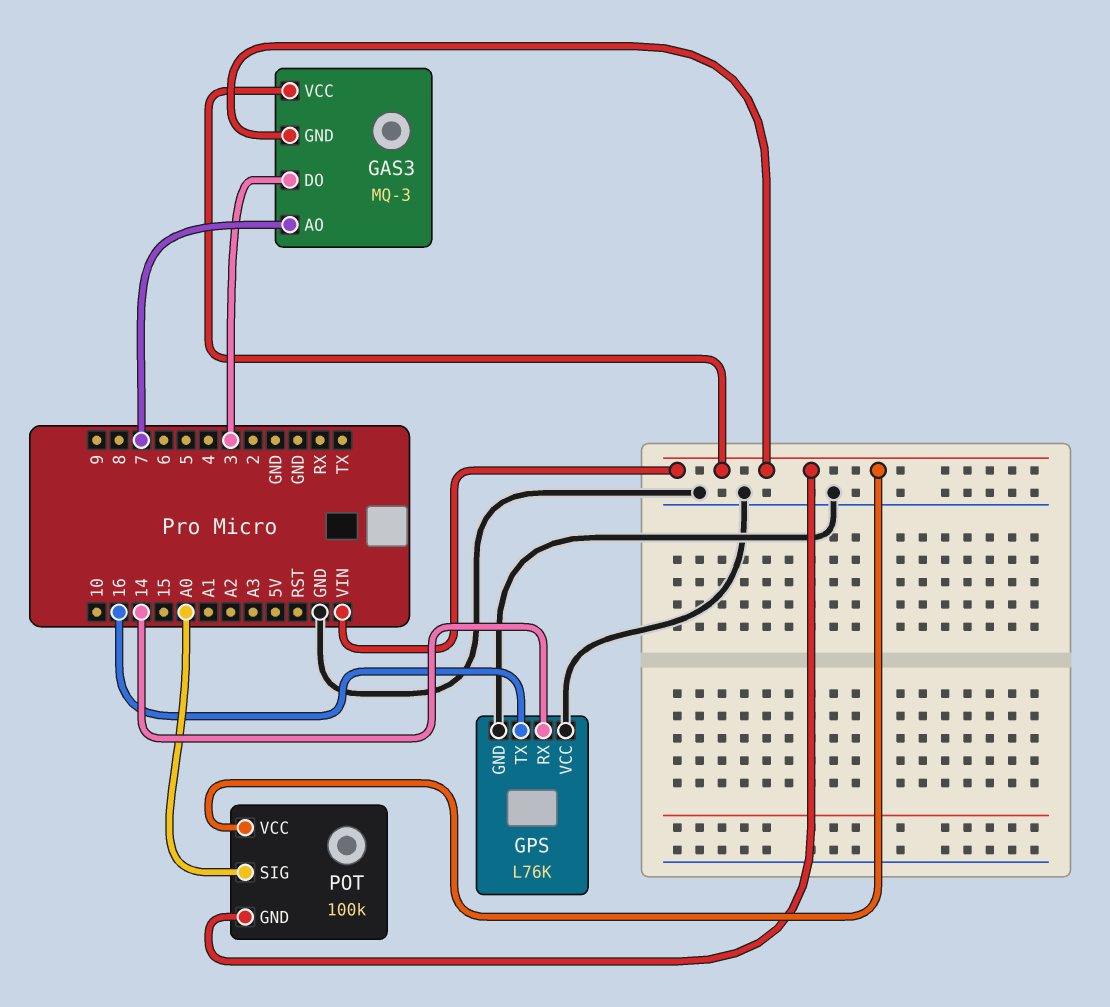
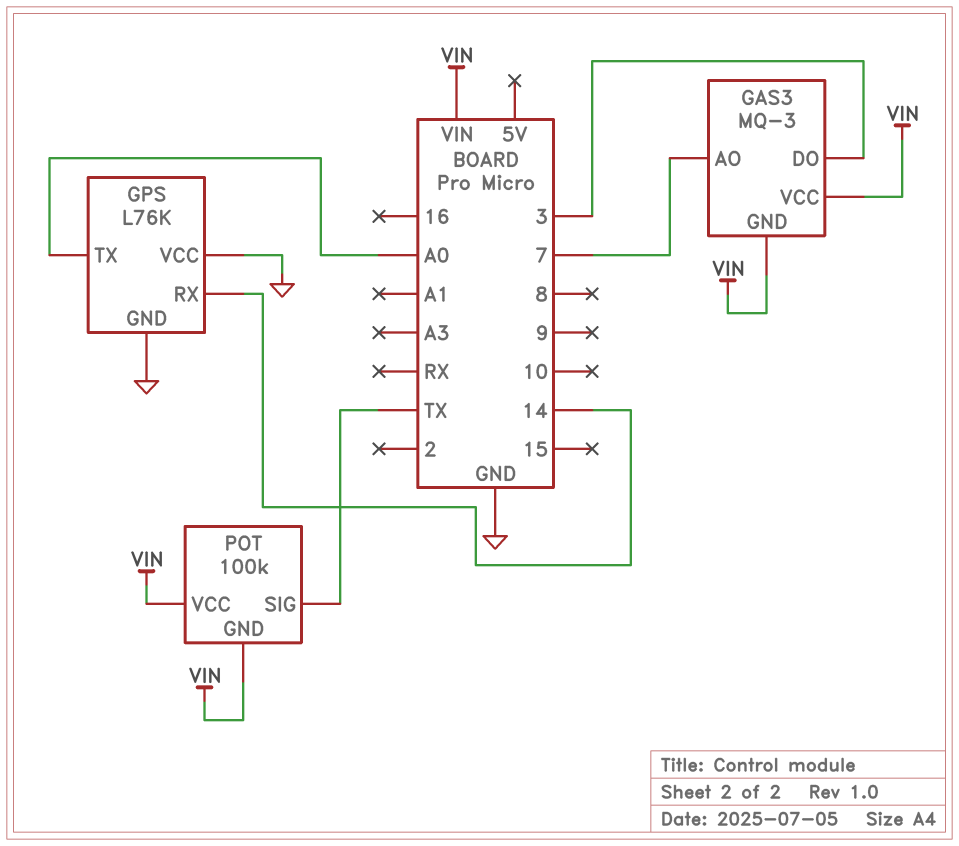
GPS pin TX: 16 -> A0
POT pin SIG: A0 -> TX

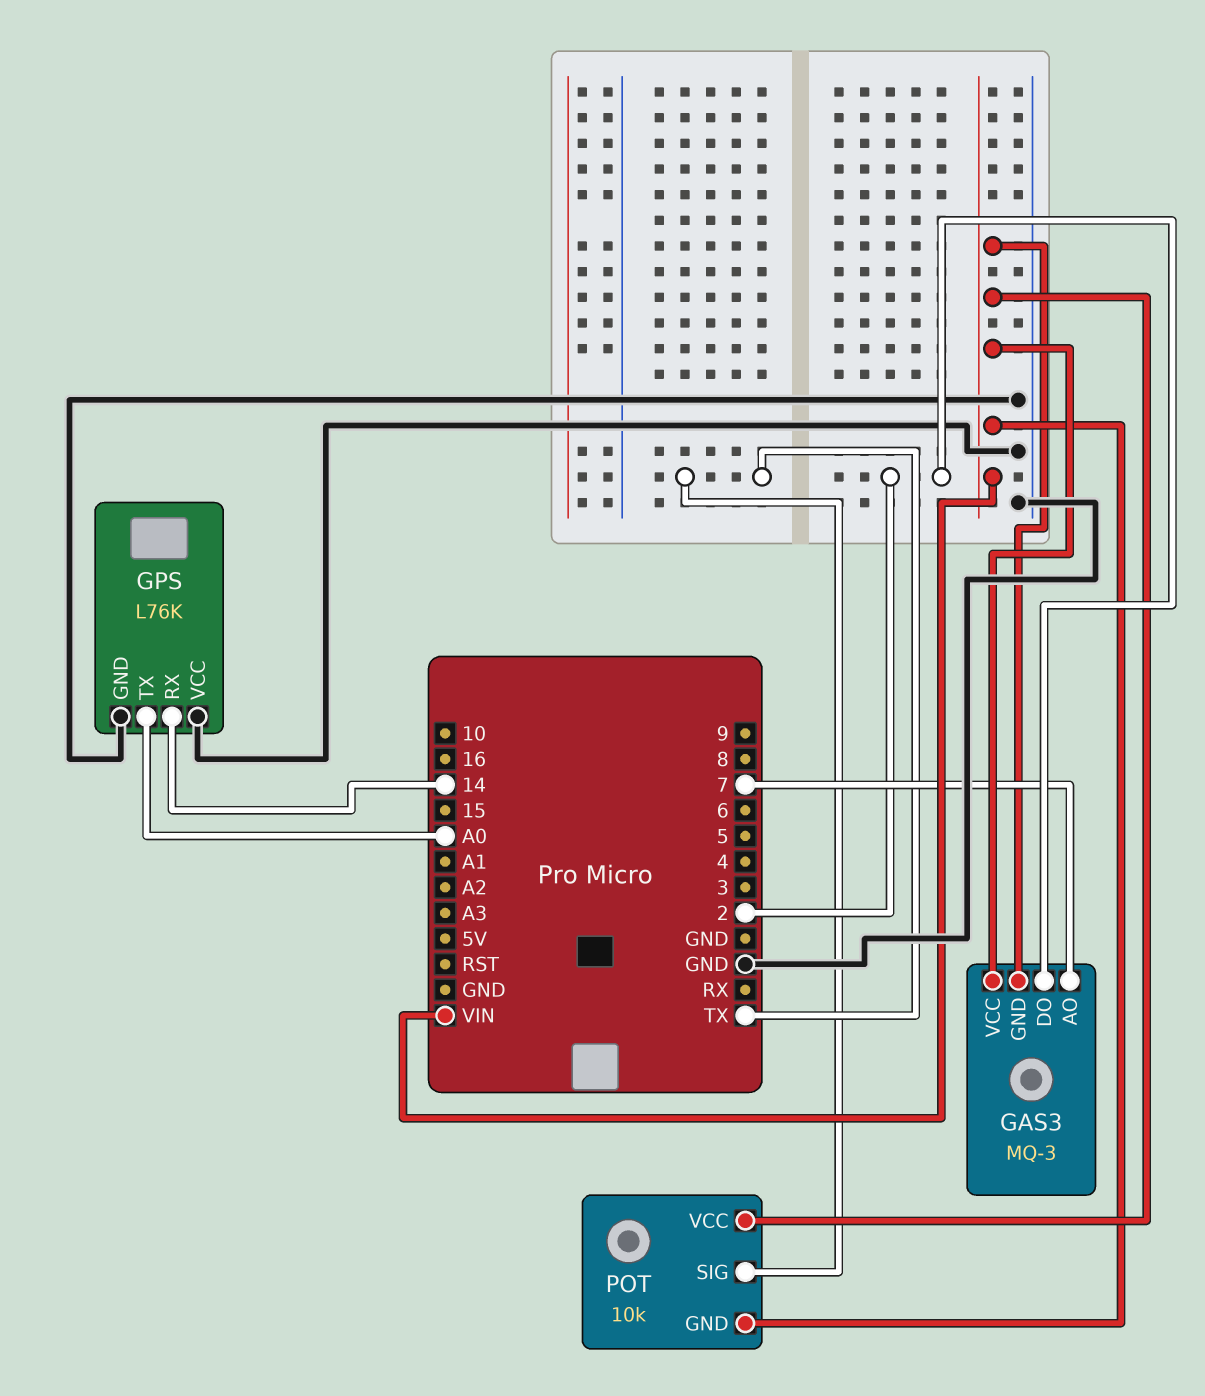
GAS3 pin DO: 3 -> 2
POT: 100k -> 10k

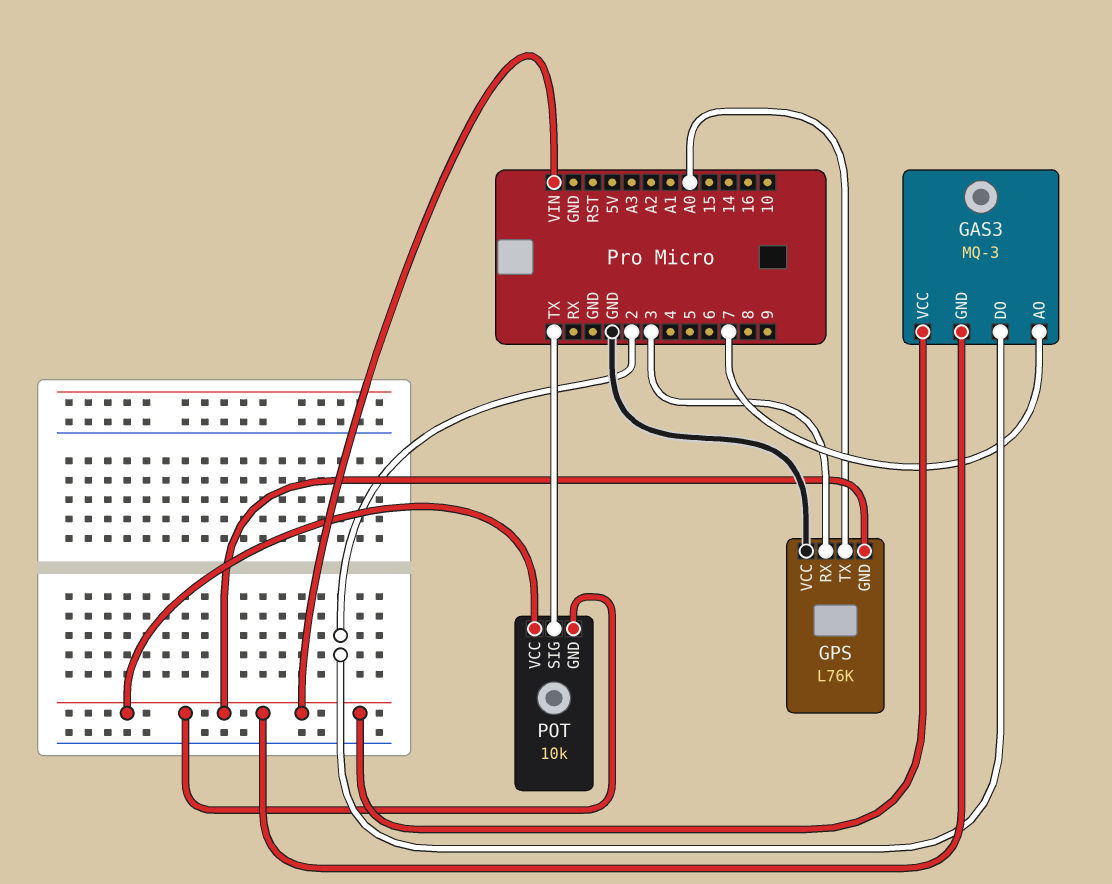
GPS pin GND: GND -> VIN
GPS pin RX: 14 -> 3

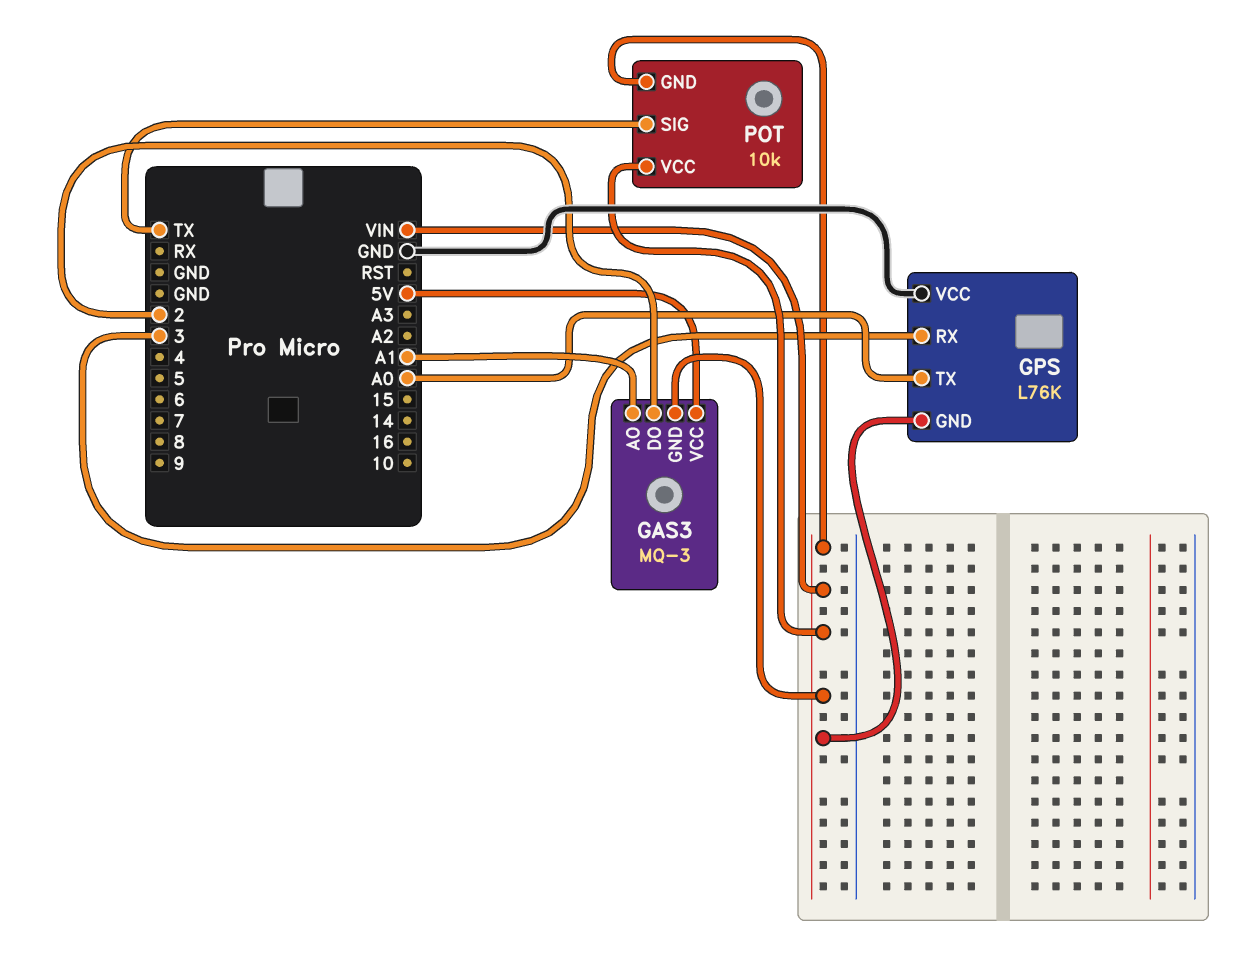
GAS3 pin AO: 7 -> A1
GAS3 pin VCC: VIN -> 5V

